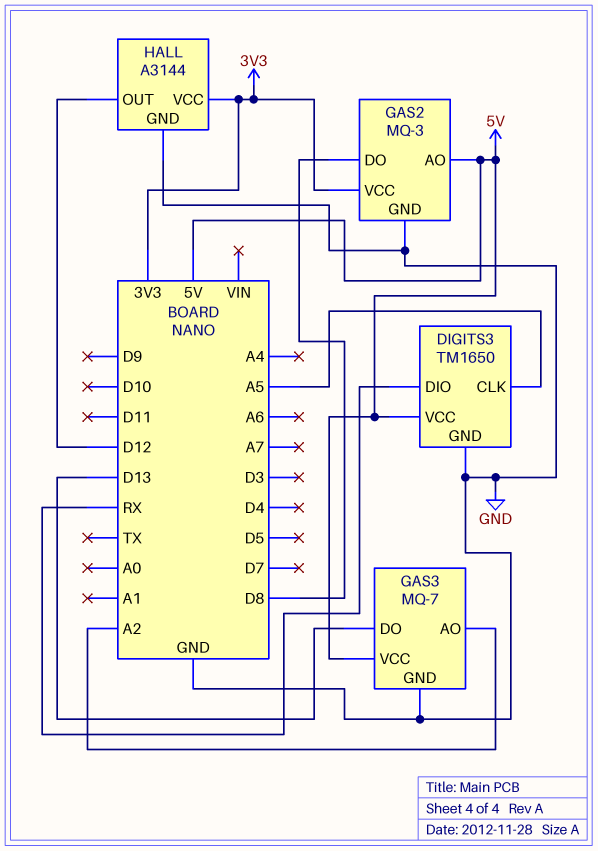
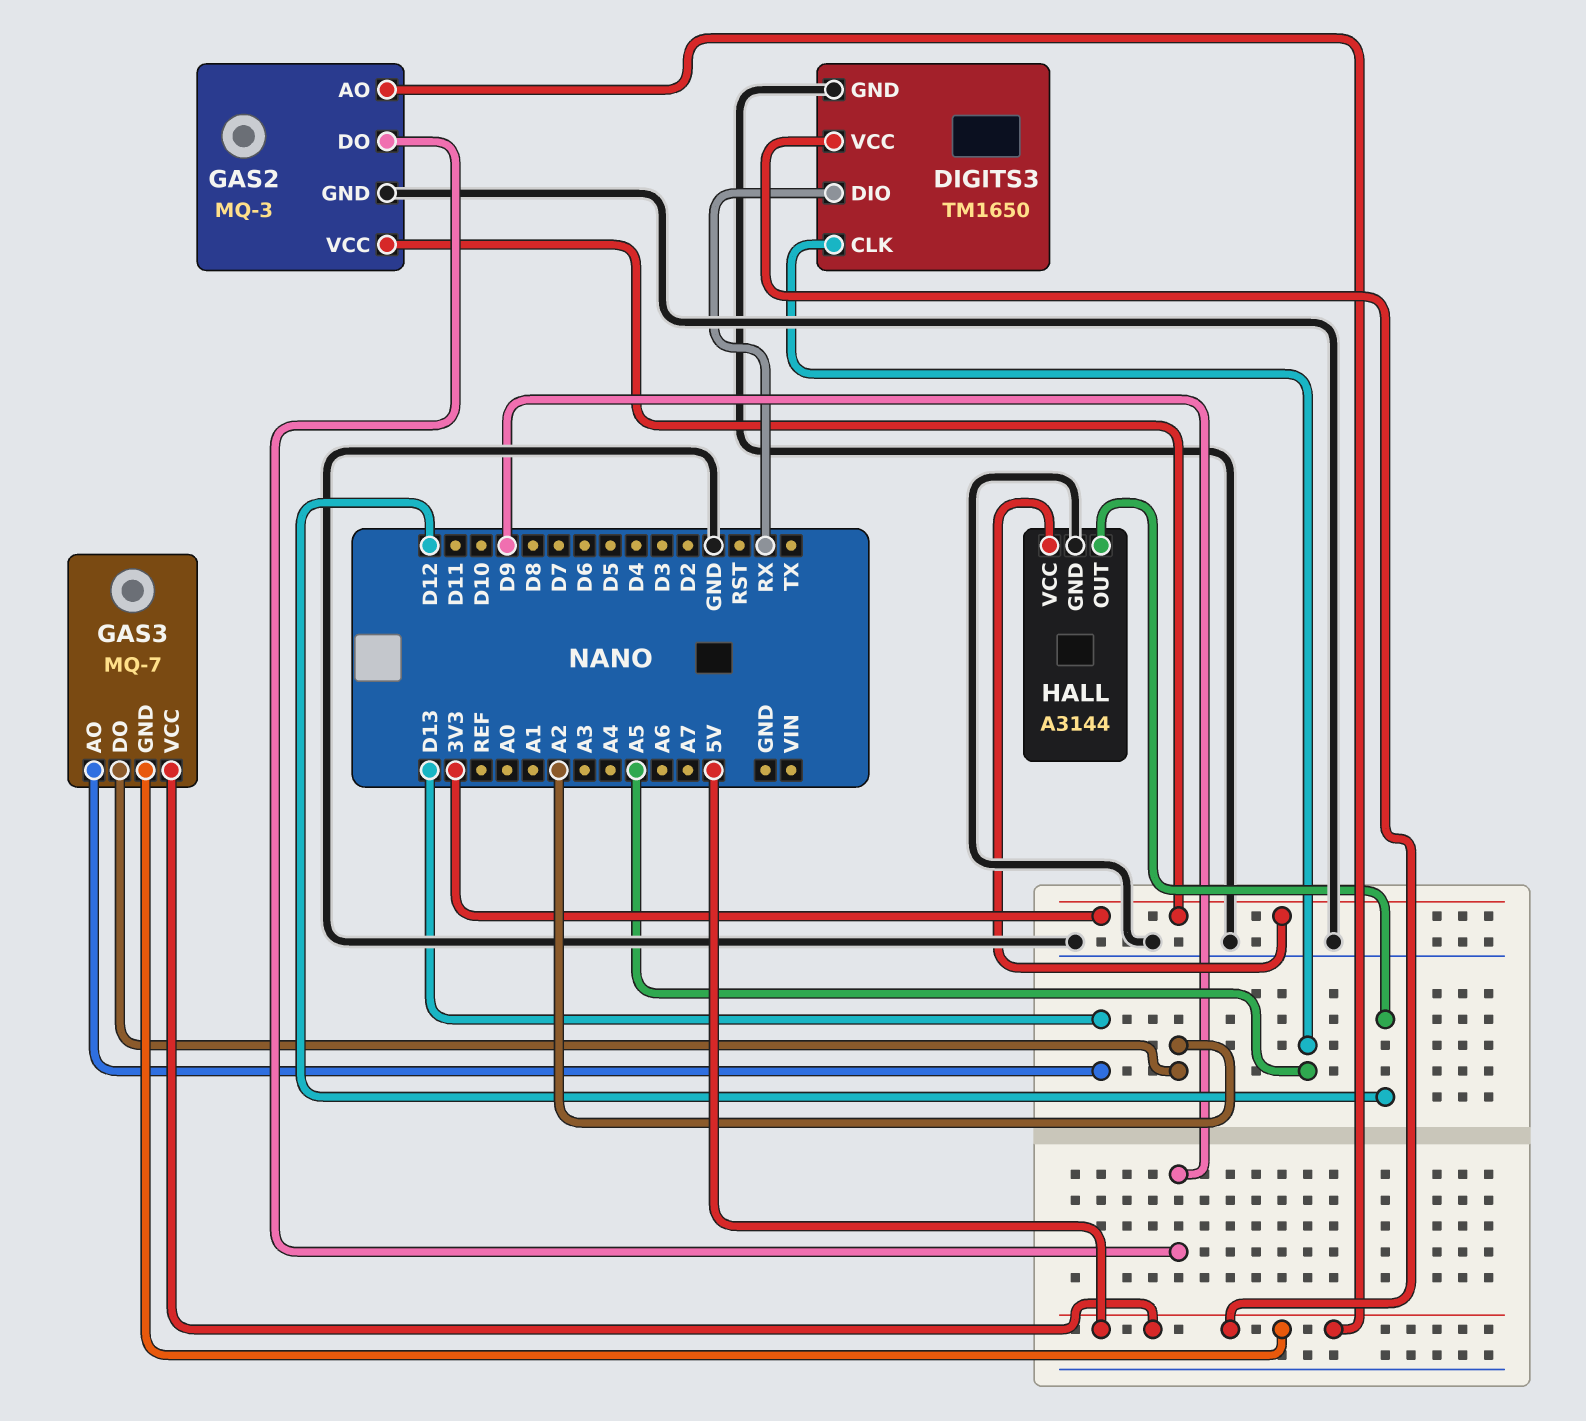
GAS2 pin DO: D8 -> D9
GAS3 pin AO: A2 -> D13
GAS3 pin DO: D13 -> A2
GAS3 pin GND: GND -> 5V

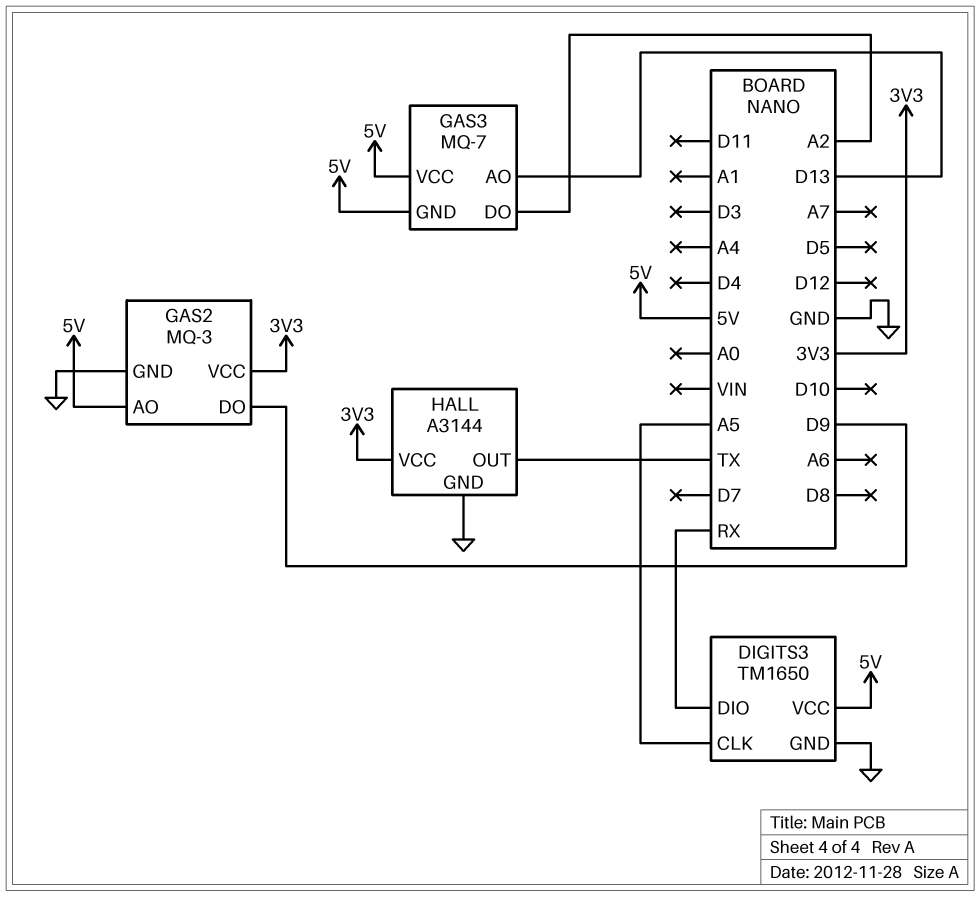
HALL pin OUT: D12 -> TX

